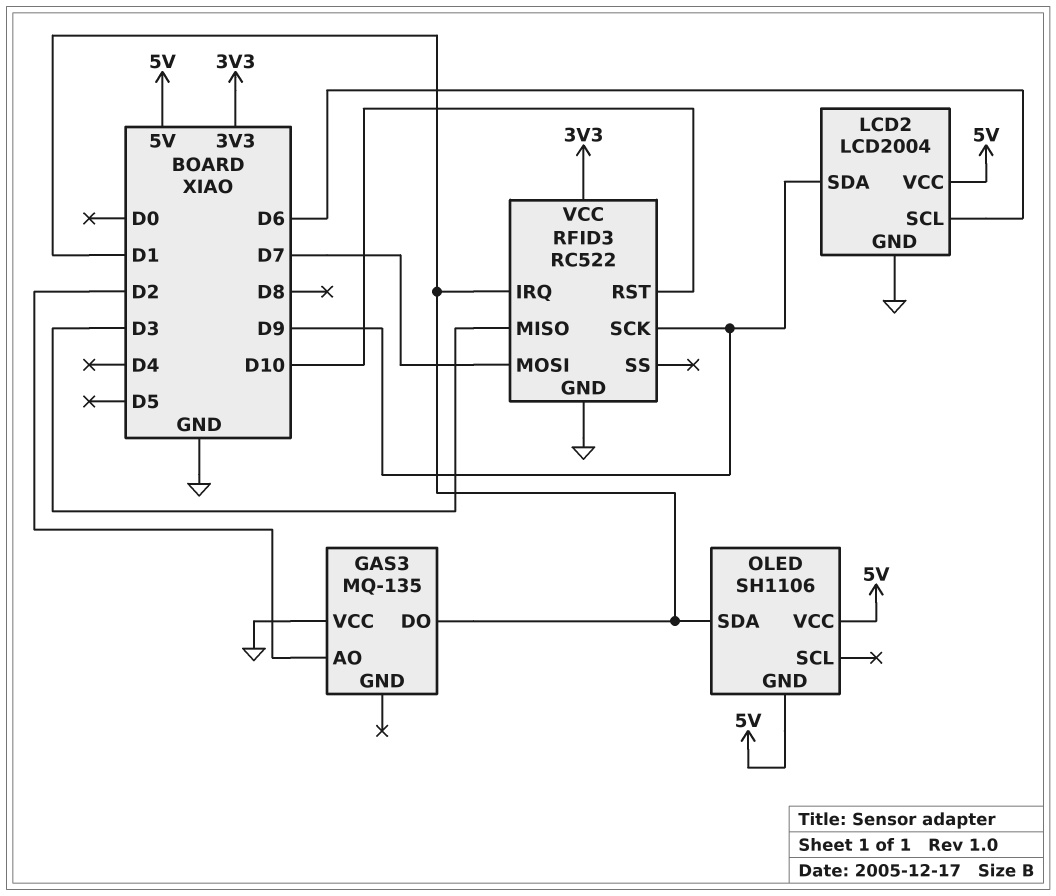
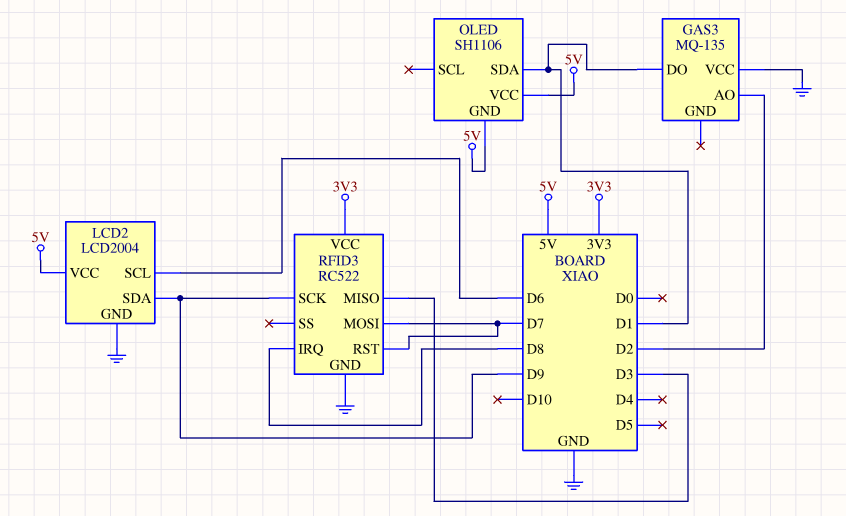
RFID3 pin IRQ: D1 -> D8
RFID3 pin RST: D10 -> D7

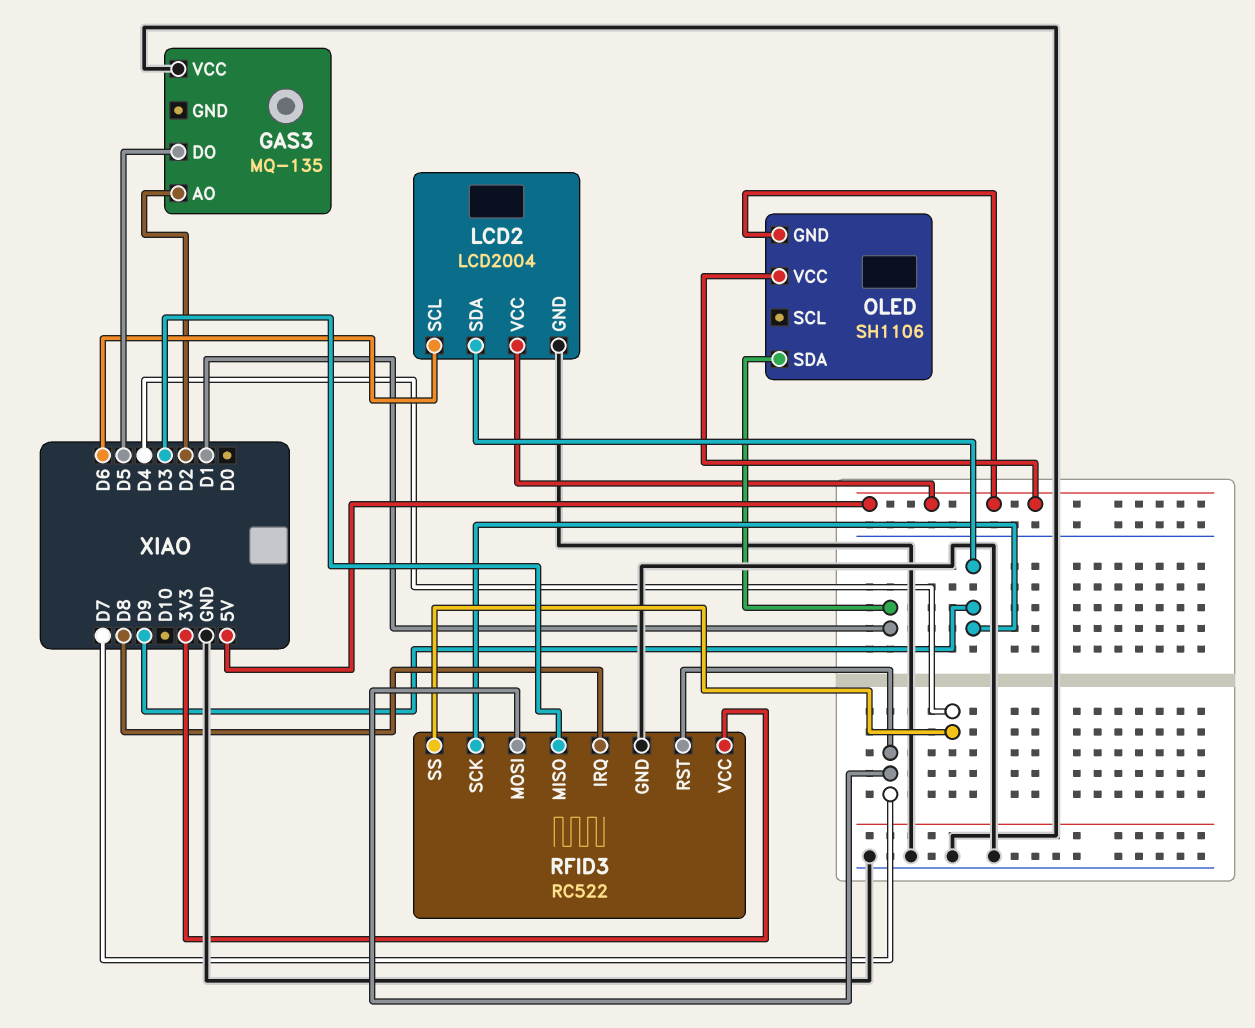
GAS3 pin DO: D1 -> D5
RFID3 pin SS: none -> D4

